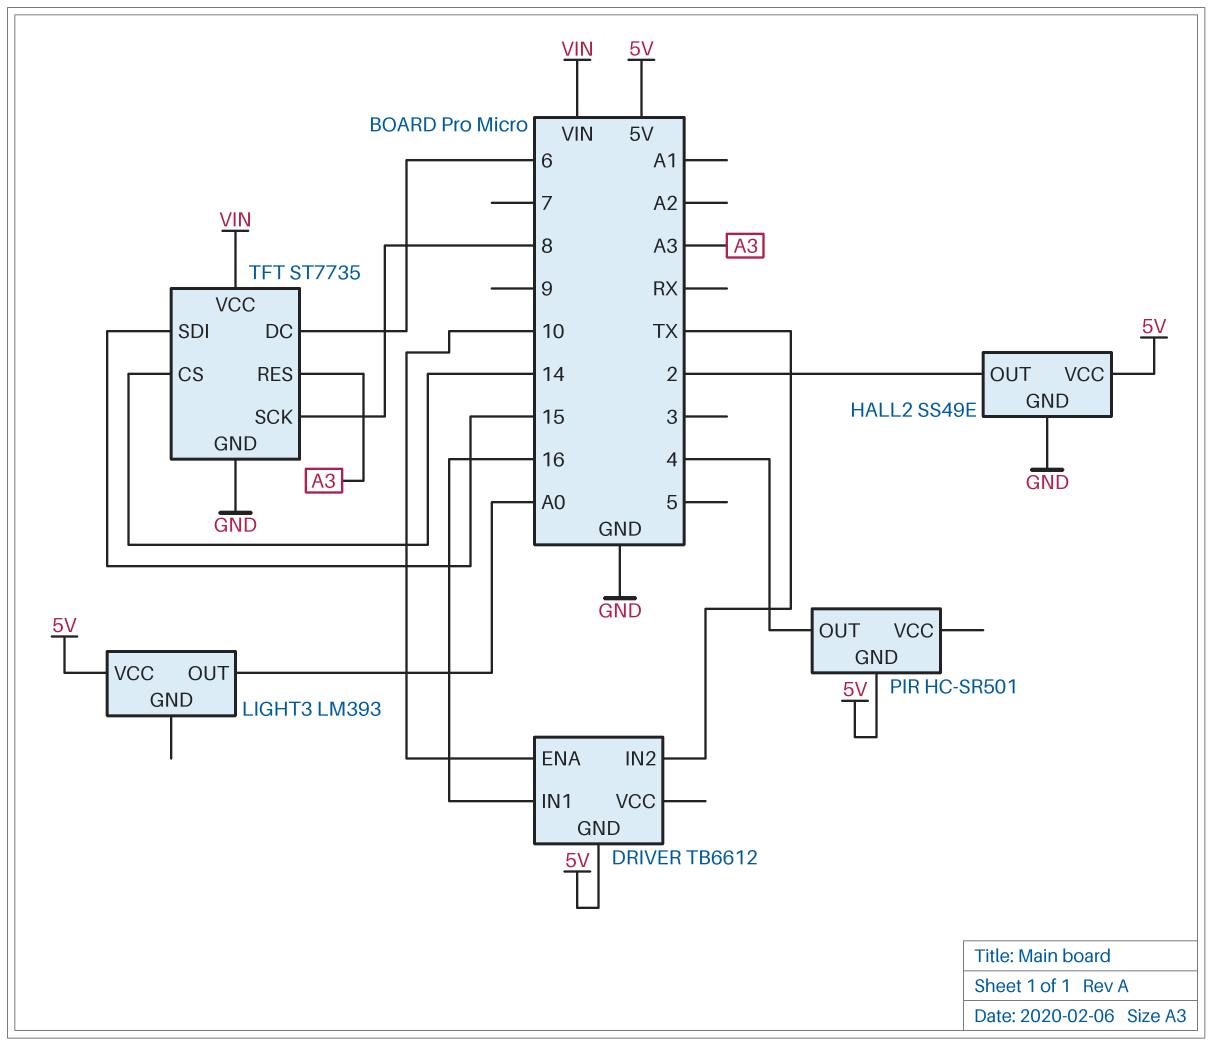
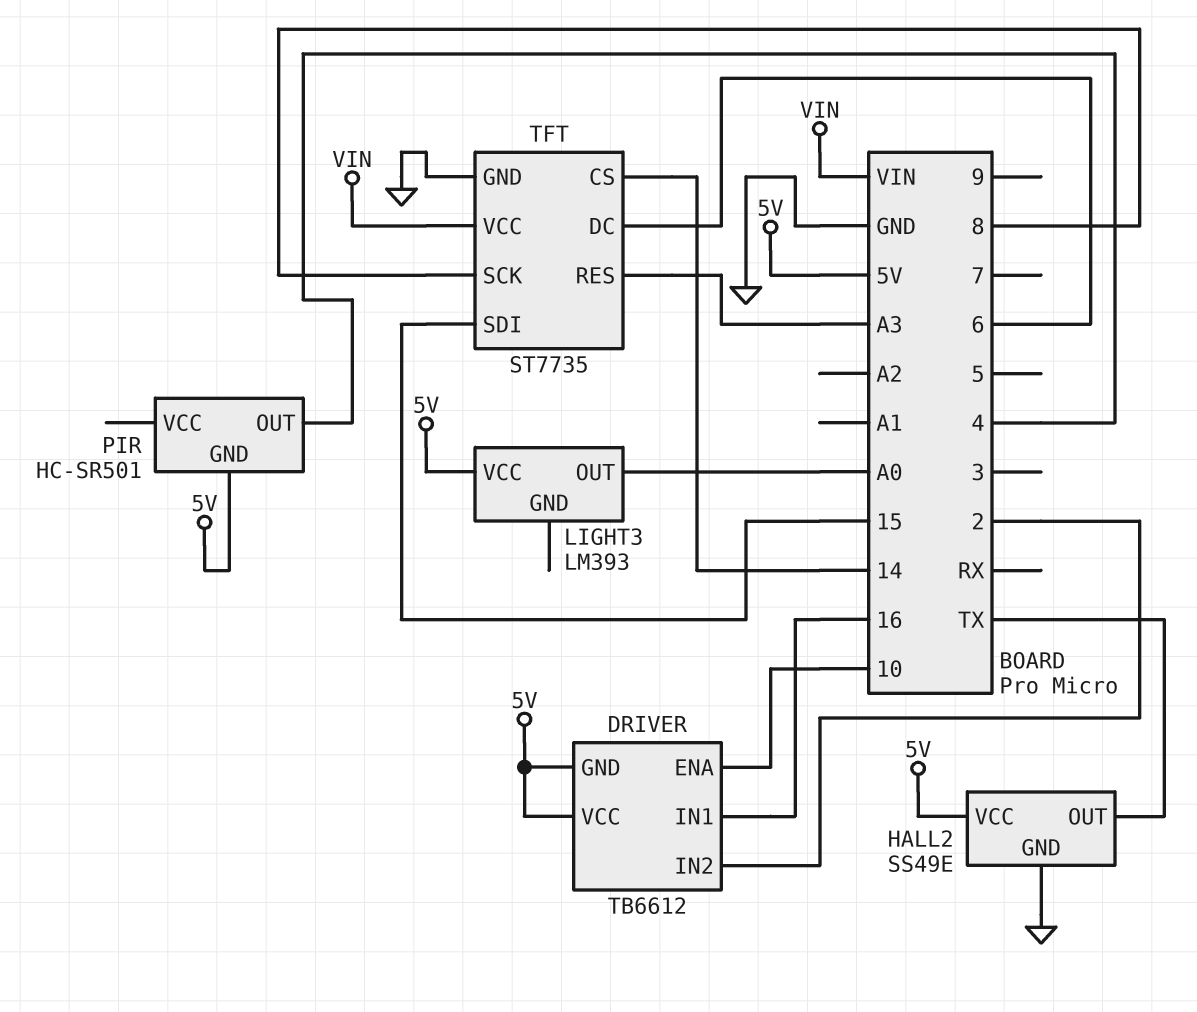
DRIVER pin IN2: TX -> 2
DRIVER pin VCC: none -> 5V
HALL2 pin OUT: 2 -> TX

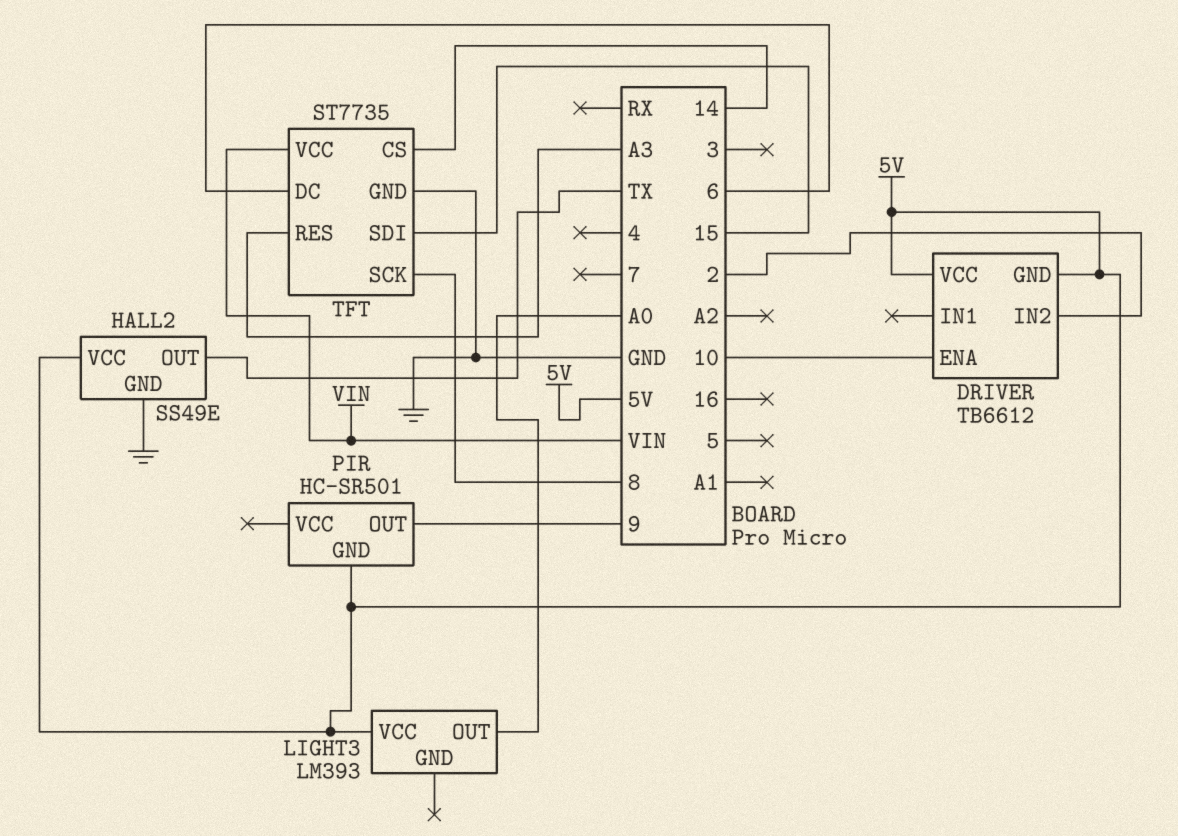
DRIVER pin IN1: 16 -> none
PIR pin OUT: 4 -> 9

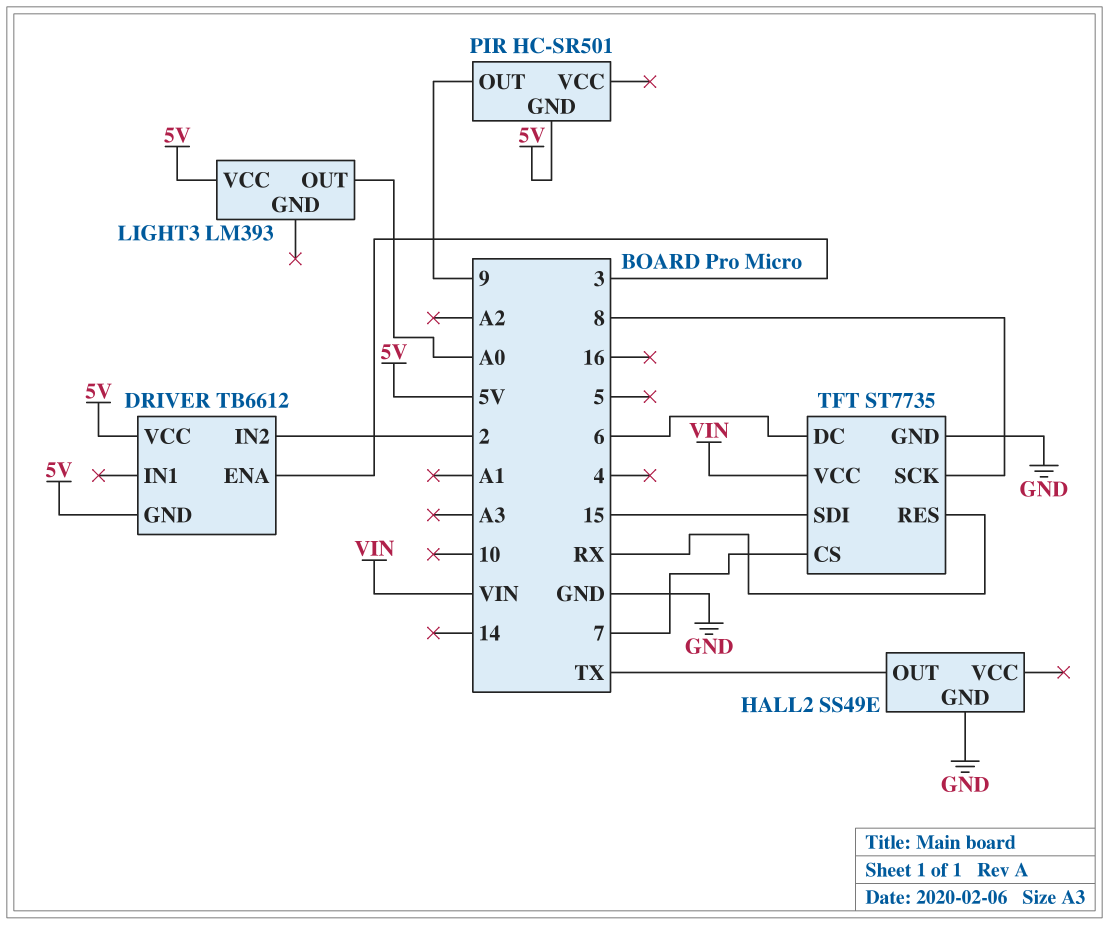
DRIVER pin ENA: 10 -> 3
HALL2 pin VCC: 5V -> none
TFT pin CS: 14 -> 7
TFT pin RES: A3 -> RX

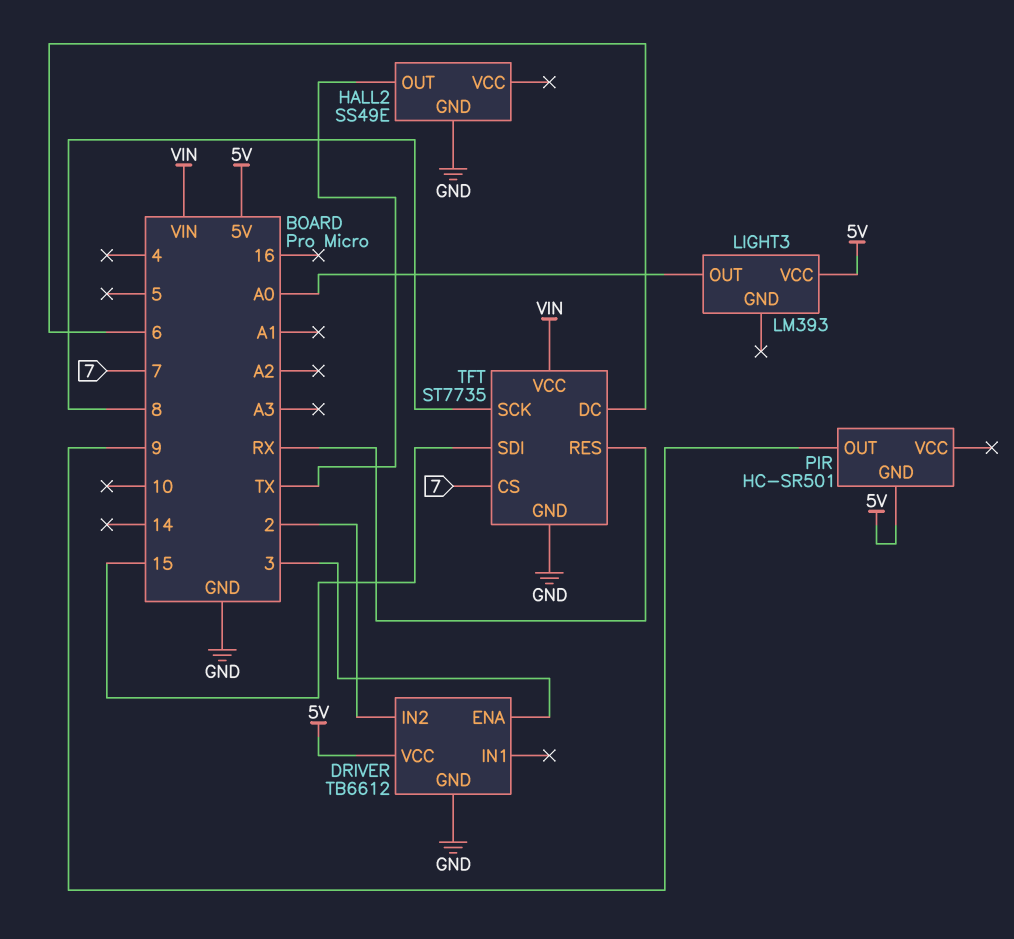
DRIVER pin GND: 5V -> GND

